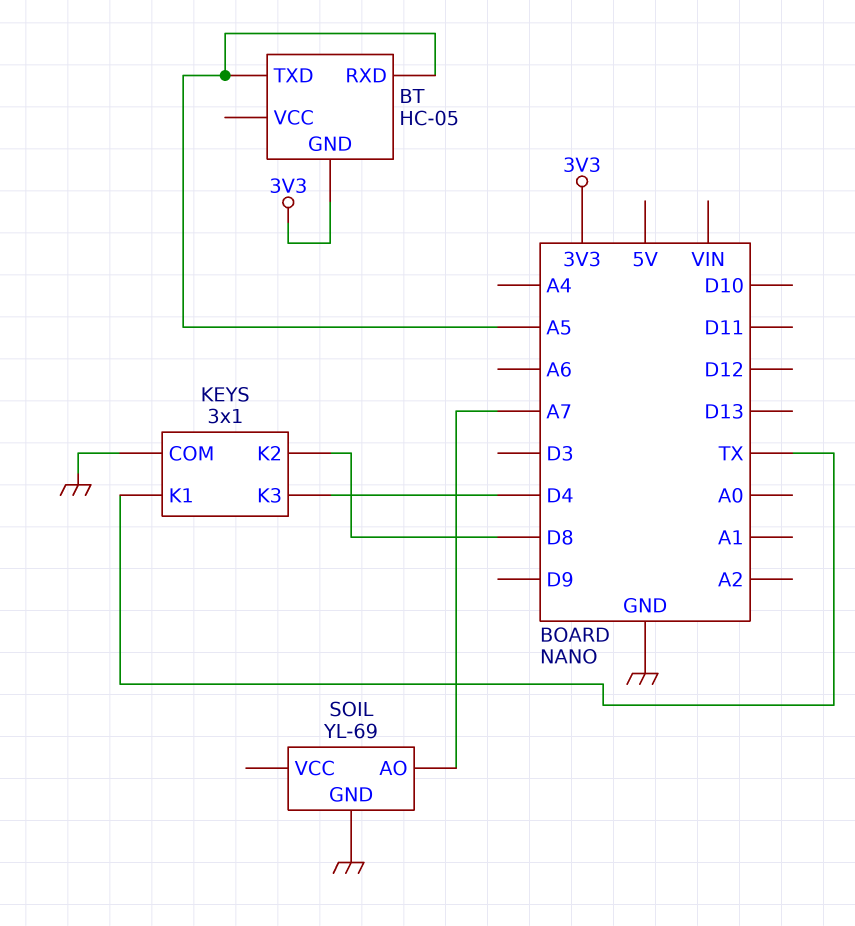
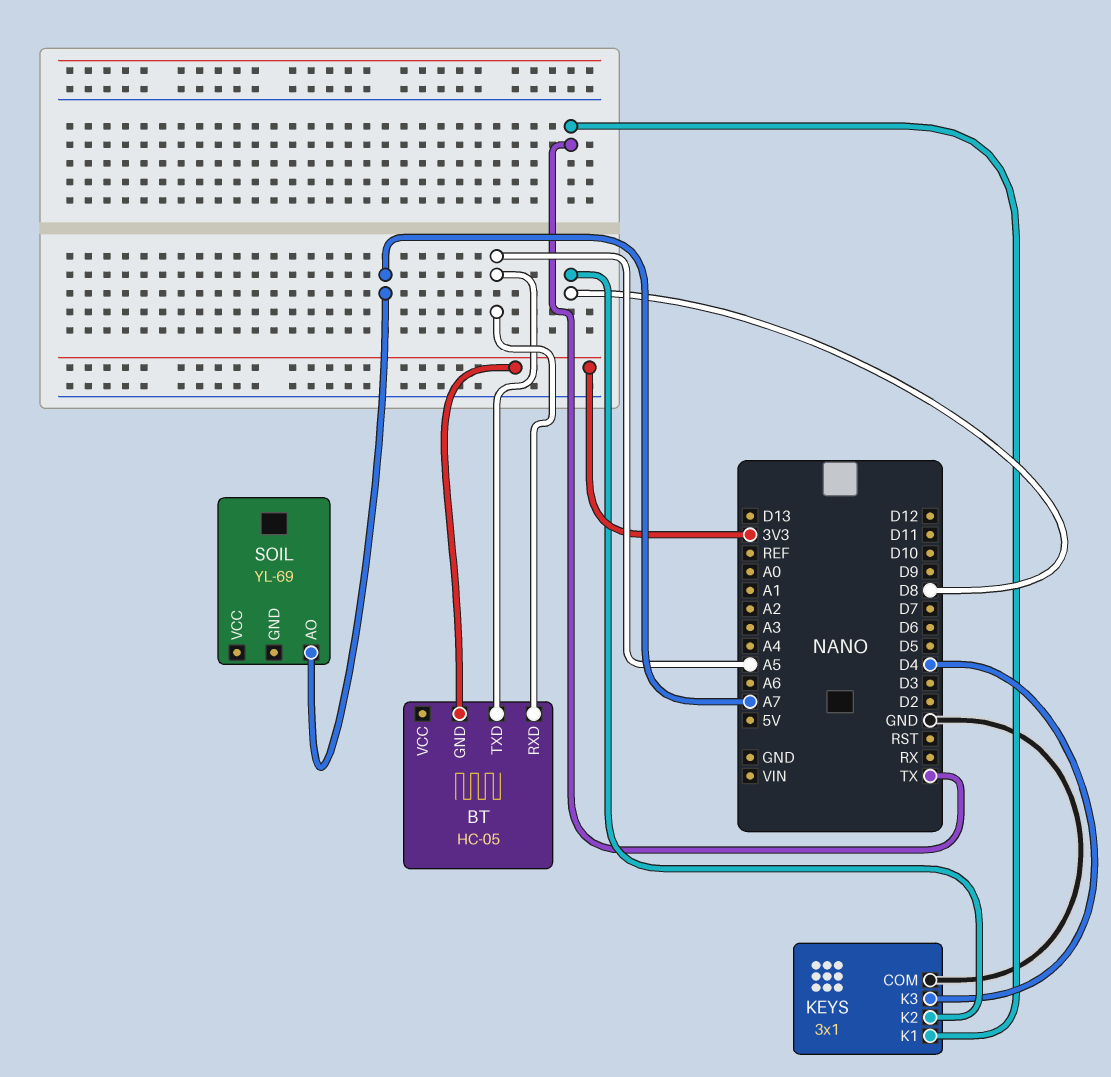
SOIL pin GND: GND -> none

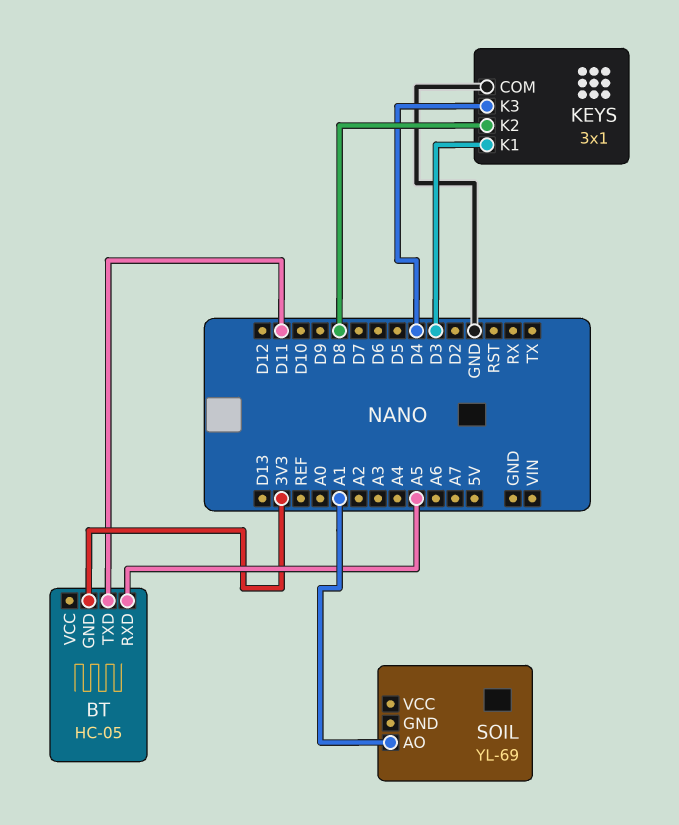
BT pin TXD: A5 -> D11
KEYS pin K1: TX -> D3
SOIL pin AO: A7 -> A1

